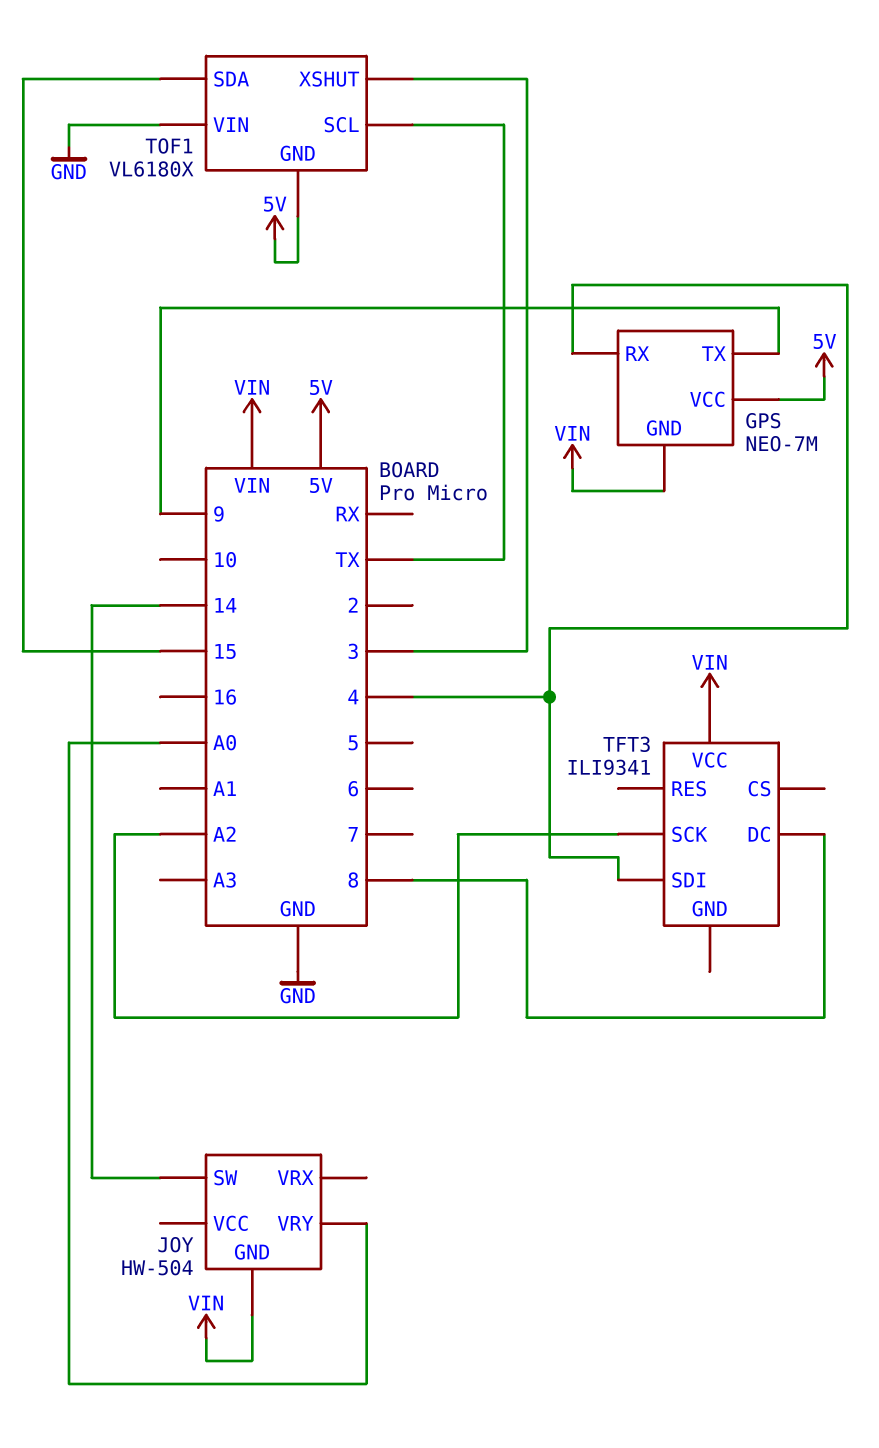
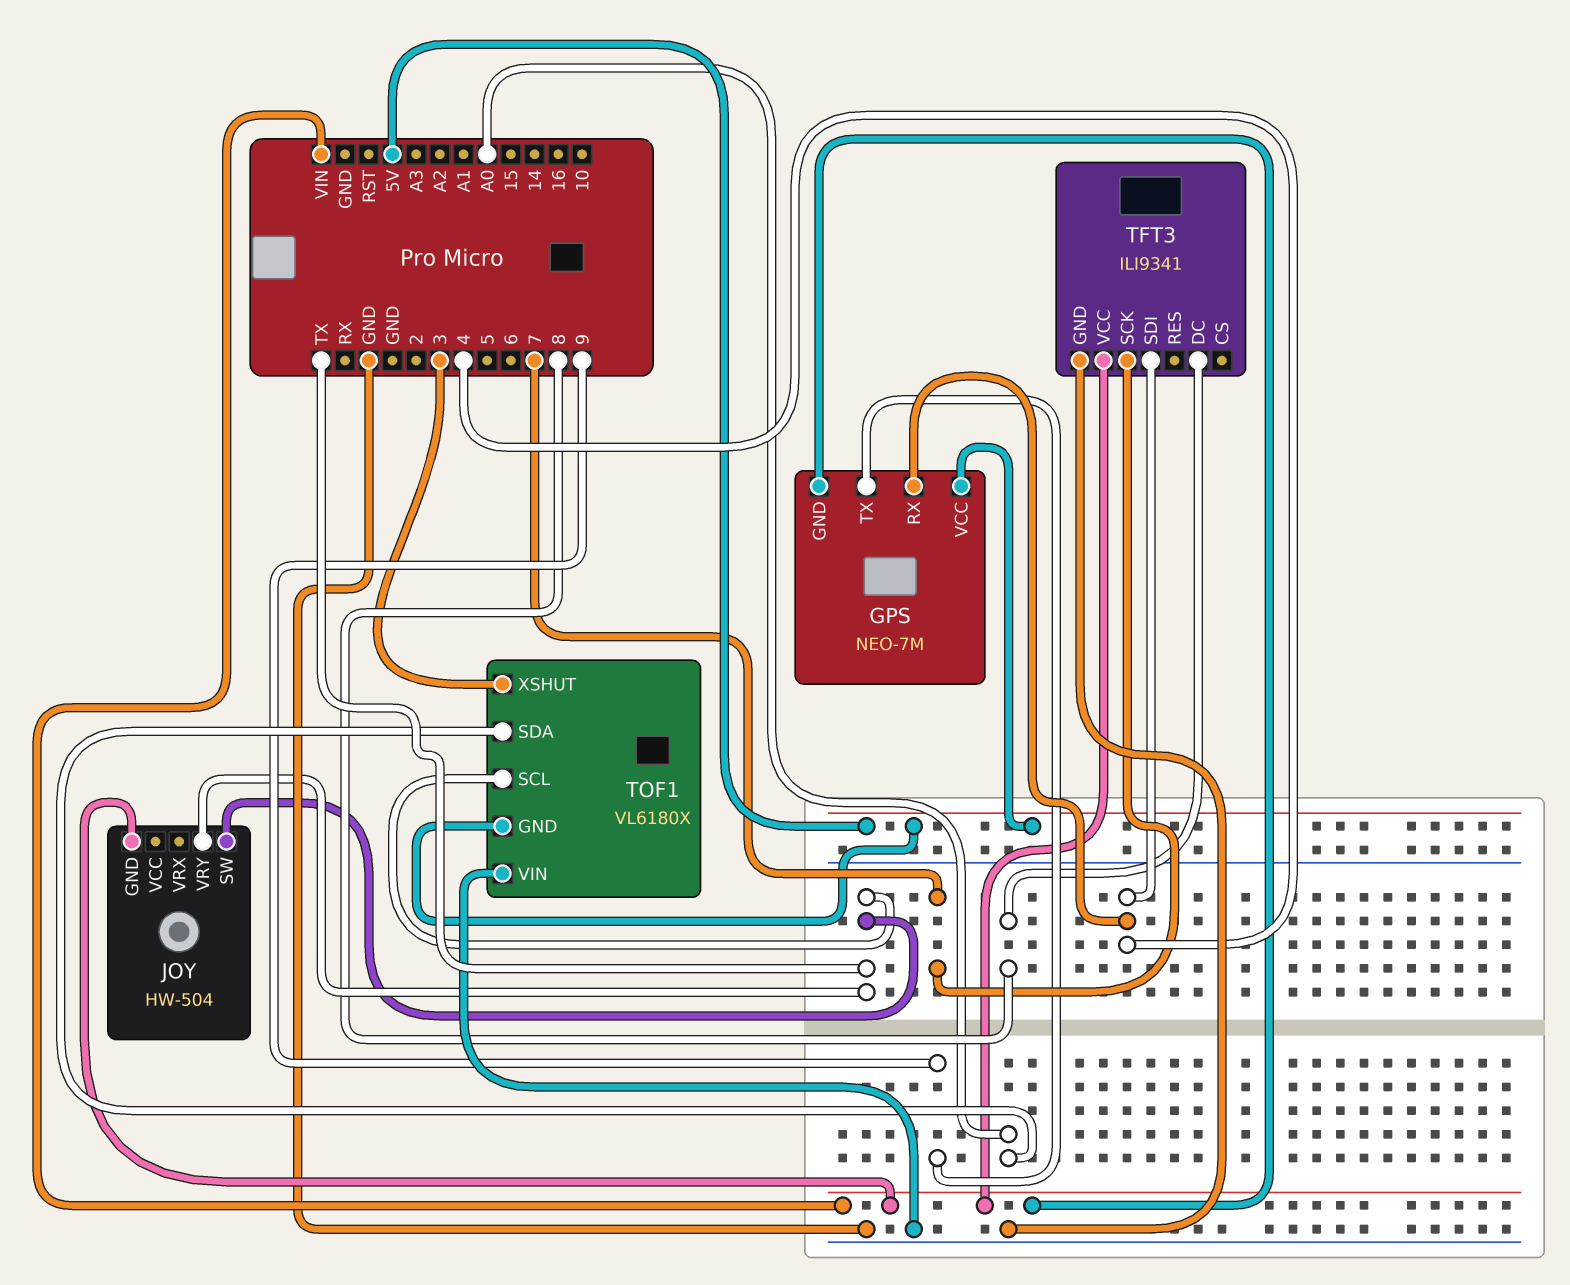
JOY pin SW: 14 -> TX
JOY pin VRY: A0 -> TX
TFT3 pin GND: none -> GND
TFT3 pin SCK: A2 -> 7
TOF1 pin SDA: 15 -> A0

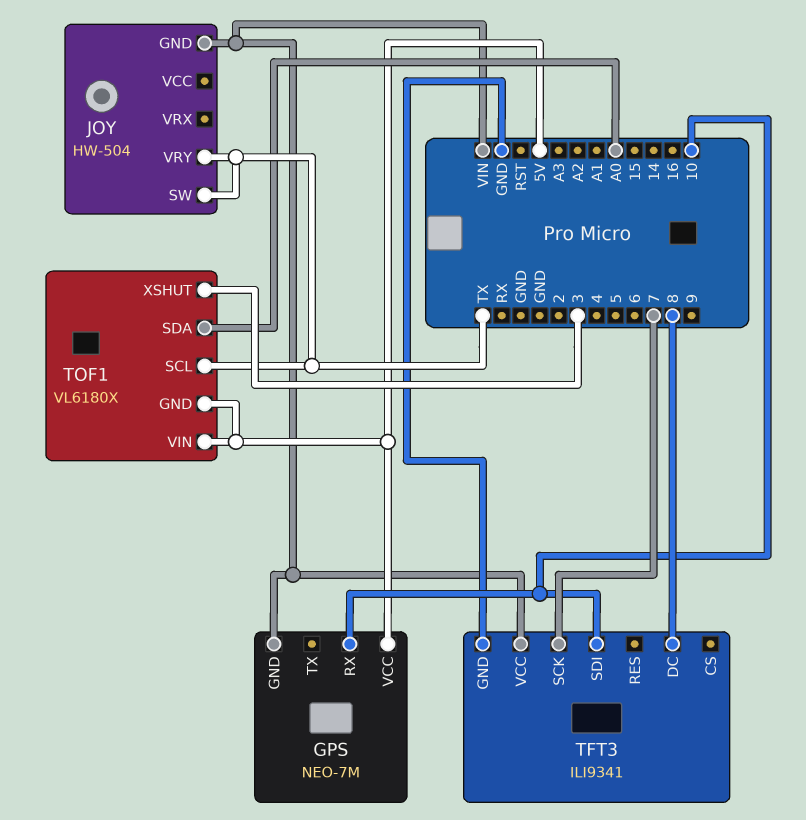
GPS pin RX: 4 -> 10
GPS pin TX: 9 -> none
TFT3 pin SDI: 4 -> 10
TOF1 pin VIN: GND -> 5V

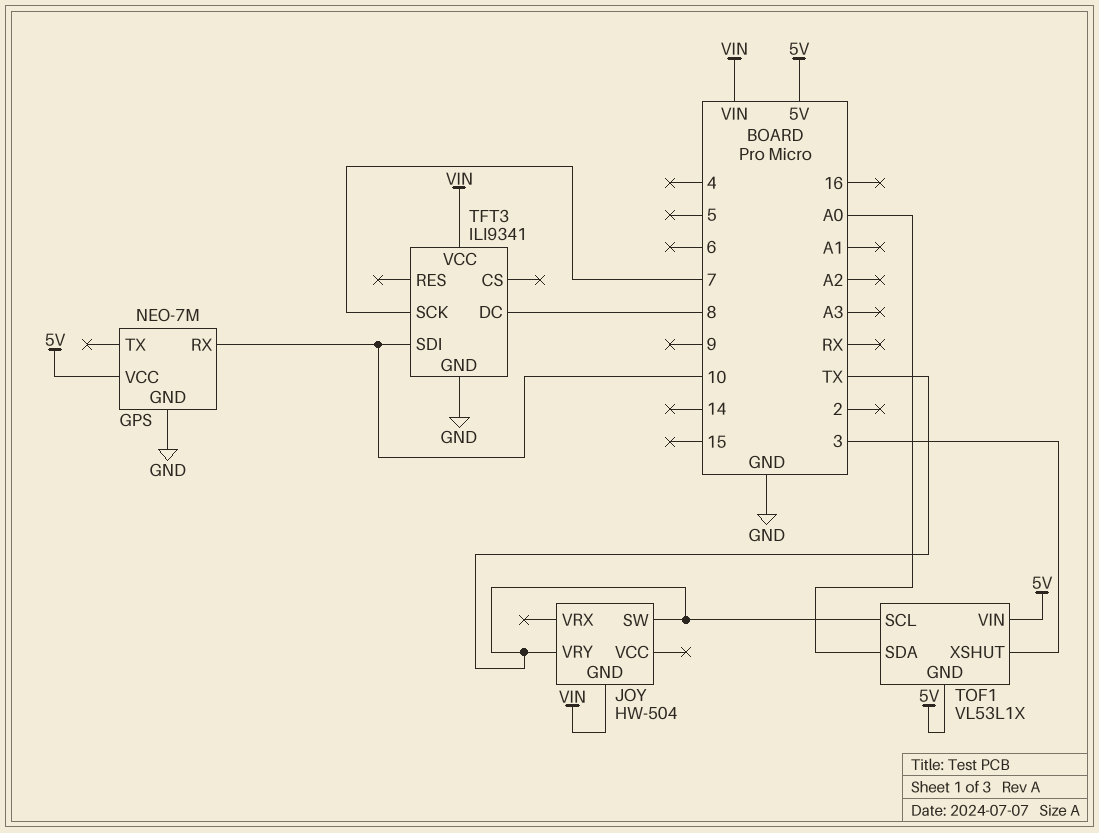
GPS pin GND: VIN -> GND
TOF1: VL6180X -> VL53L1X

